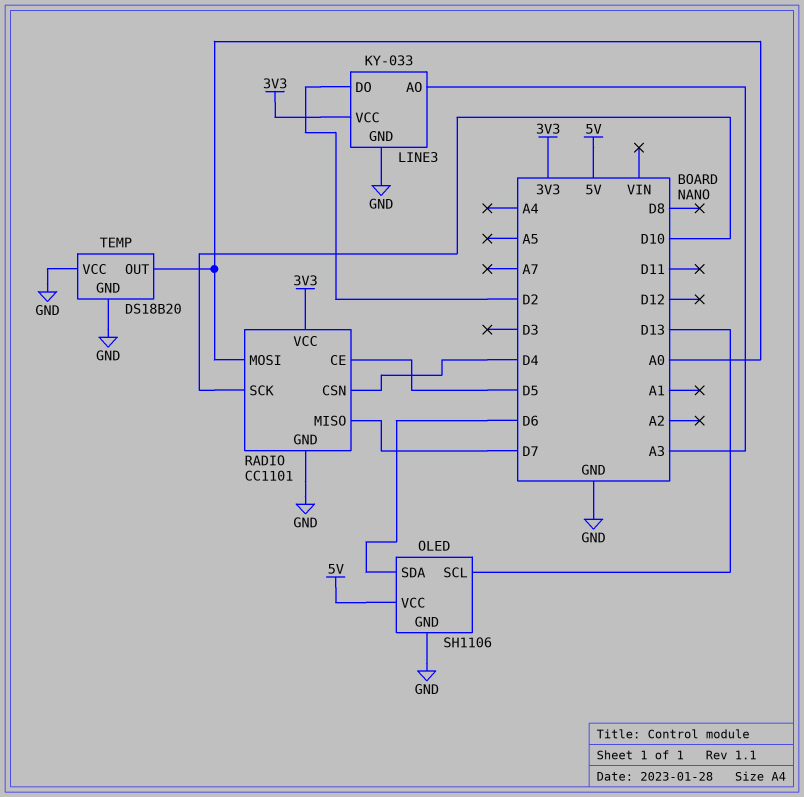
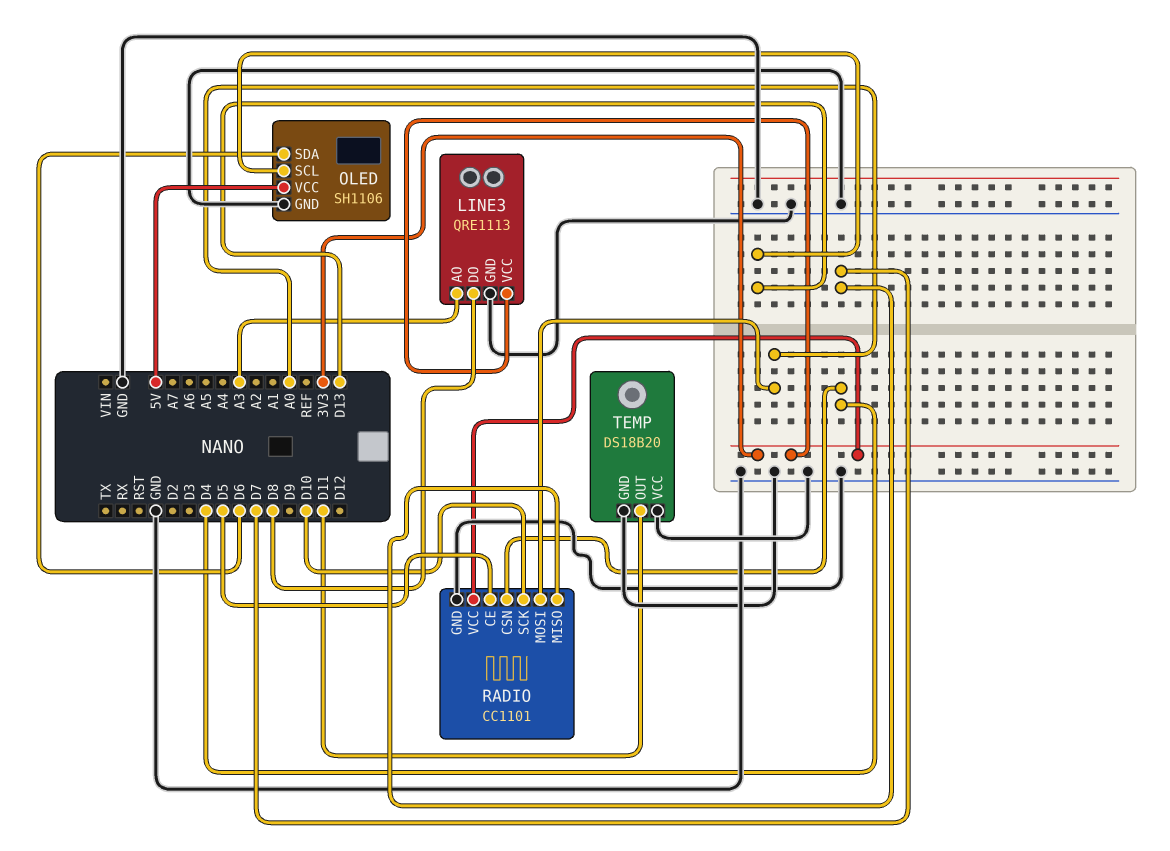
LINE3: KY-033 -> QRE1113
LINE3 pin DO: D2 -> D8
TEMP pin OUT: A0 -> D11

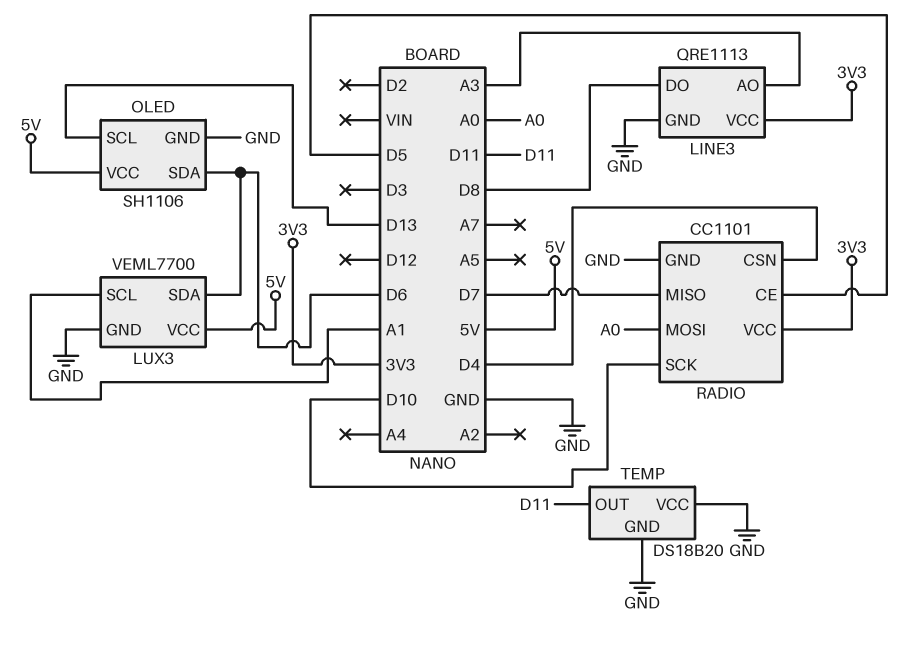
LUX3: none -> VEML7700
LUX3 pin GND: none -> GND
LUX3 pin SCL: none -> A1
LUX3 pin SDA: none -> D6
LUX3 pin VCC: none -> 5V

